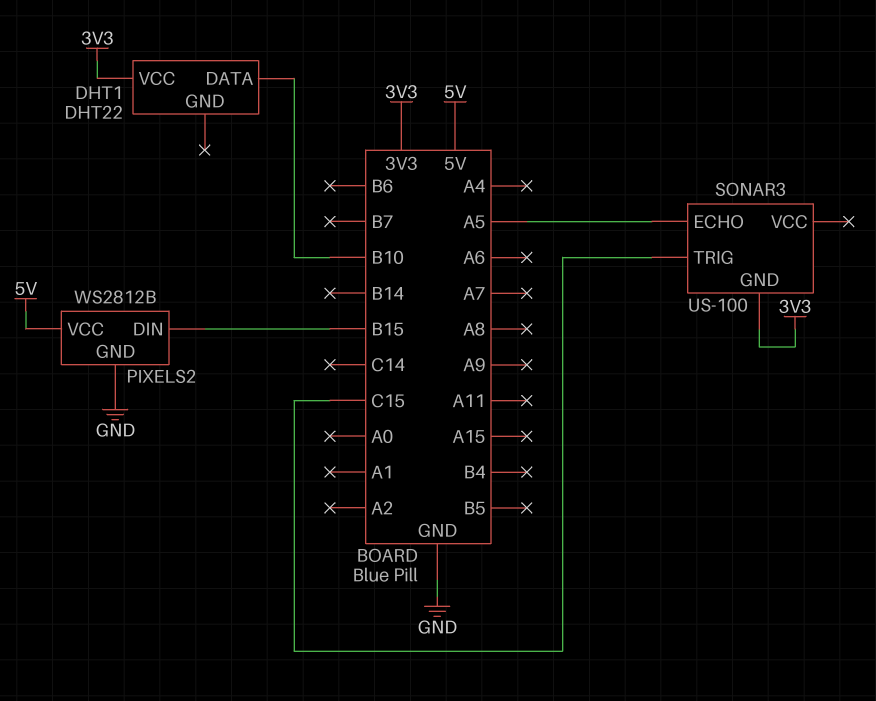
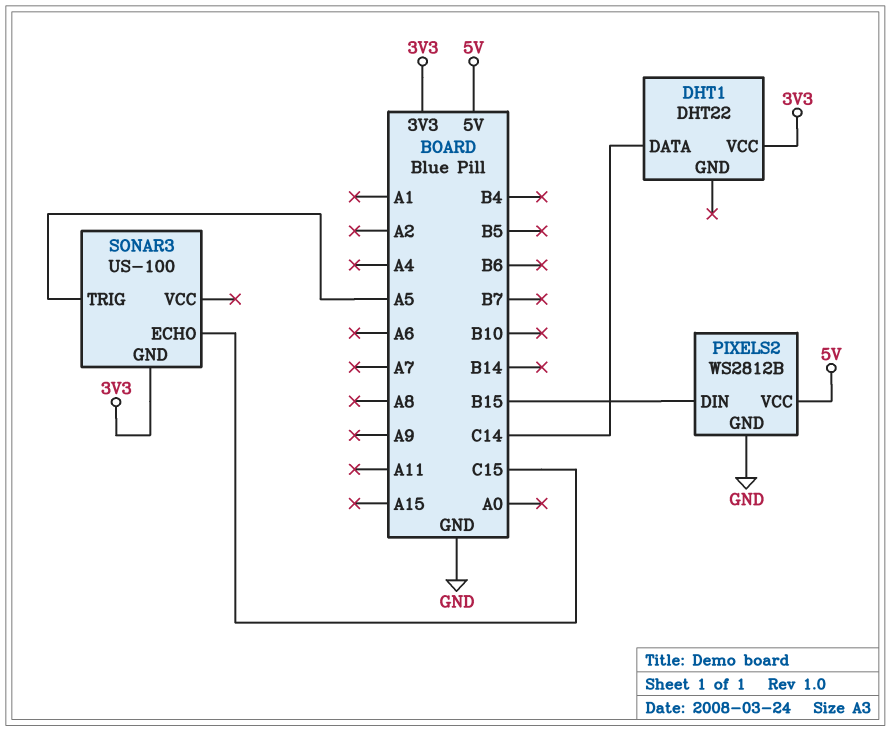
DHT1 pin DATA: B10 -> C14
SONAR3 pin ECHO: A5 -> C15
SONAR3 pin TRIG: C15 -> A5

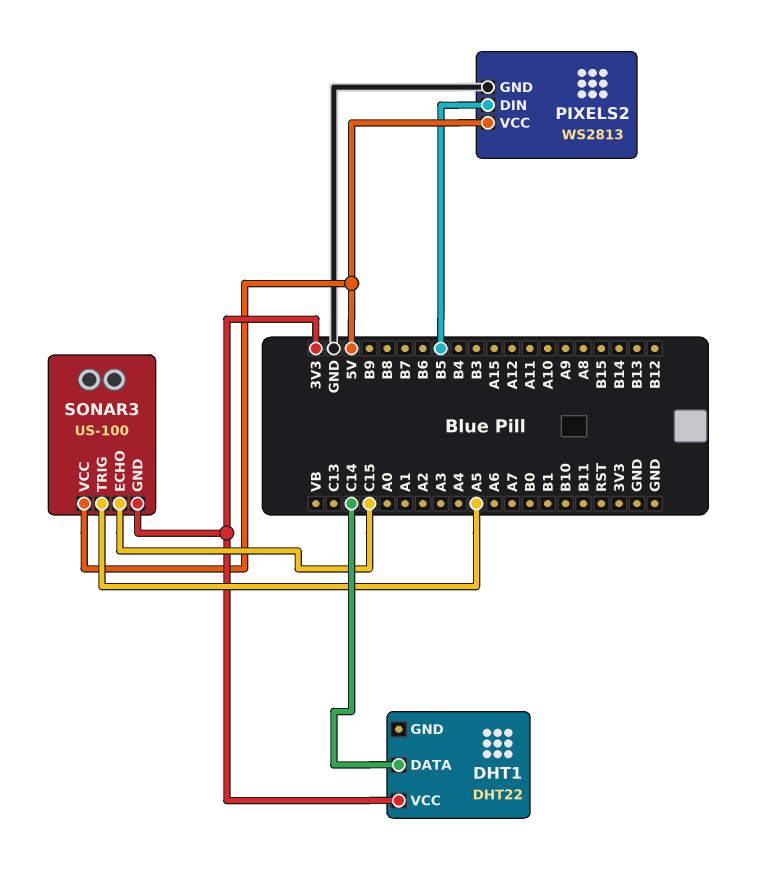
PIXELS2: WS2812B -> WS2813
PIXELS2 pin DIN: B15 -> B5
SONAR3 pin VCC: none -> 5V

